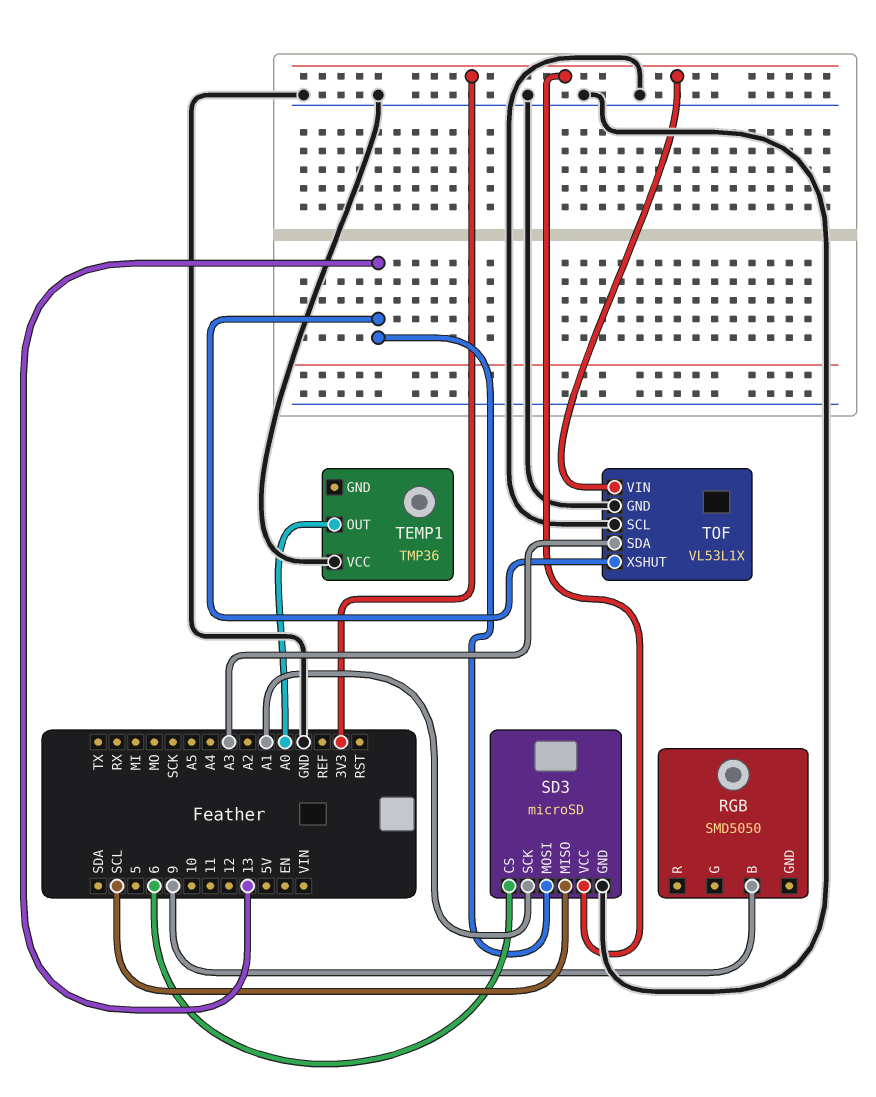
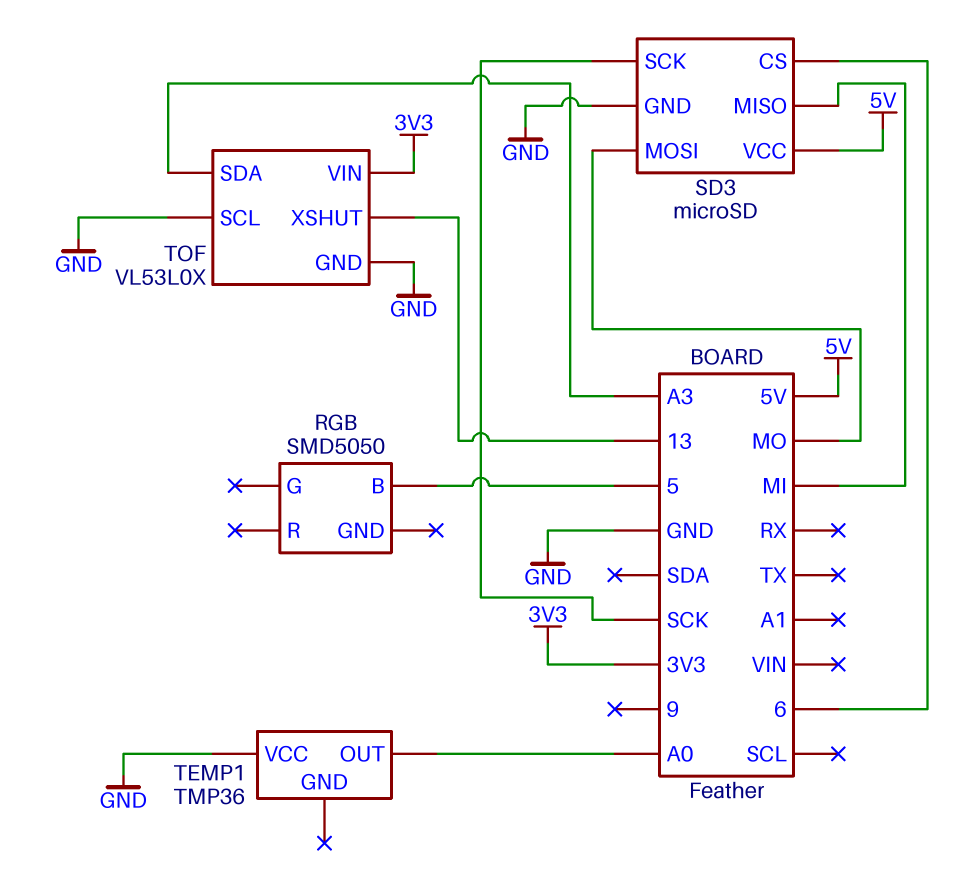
RGB pin B: 9 -> 5
SD3 pin MISO: SCL -> MI
SD3 pin MOSI: 13 -> MO
SD3 pin SCK: A1 -> SCK
SD3 pin VCC: 3V3 -> 5V
TOF: VL53L1X -> VL53L0X

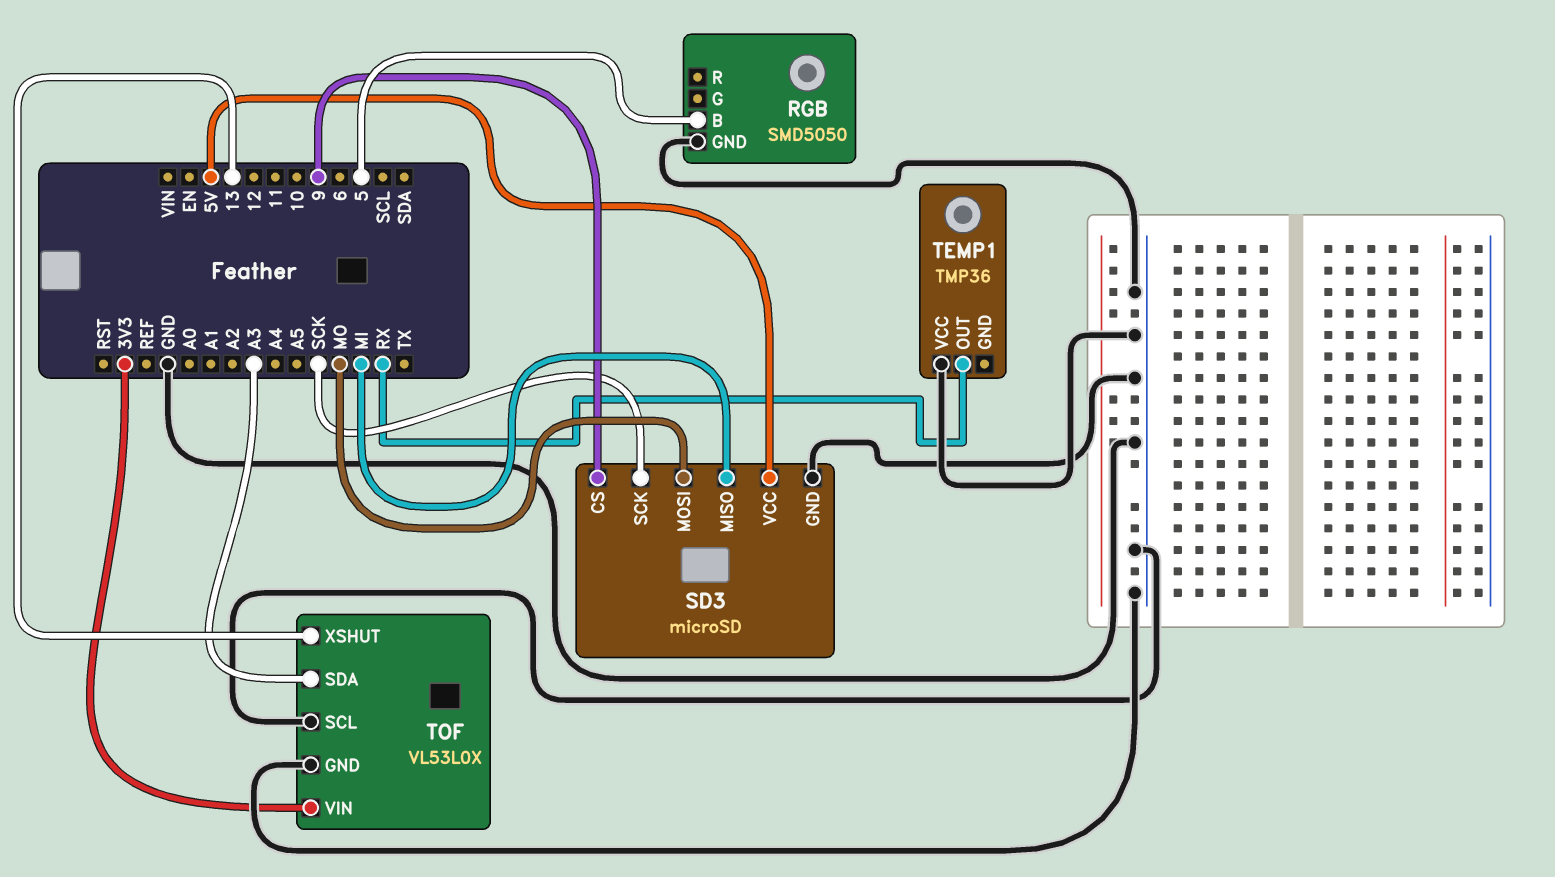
RGB pin GND: none -> GND
SD3 pin CS: 6 -> 9
TEMP1 pin OUT: A0 -> RX

